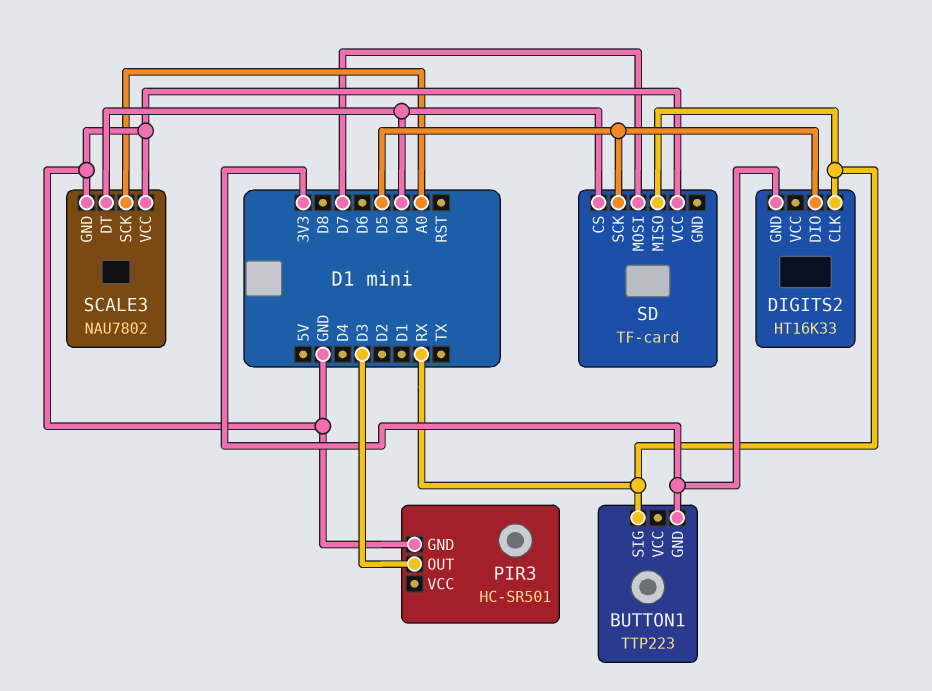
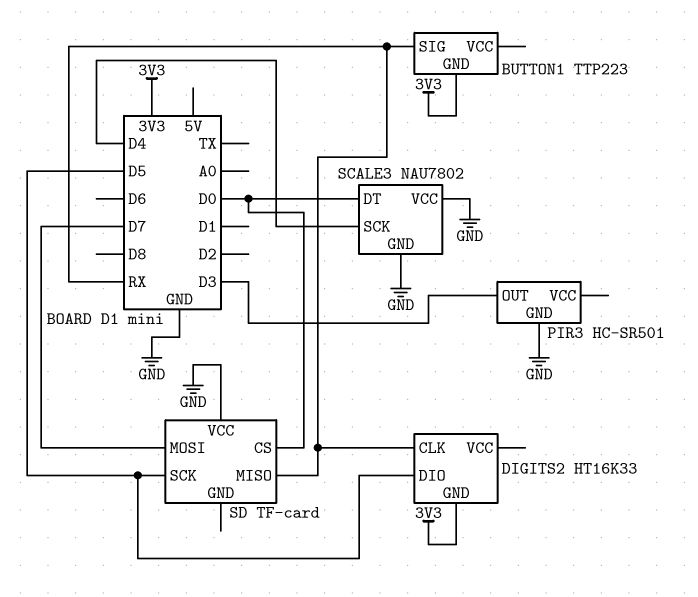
SCALE3 pin SCK: A0 -> D4

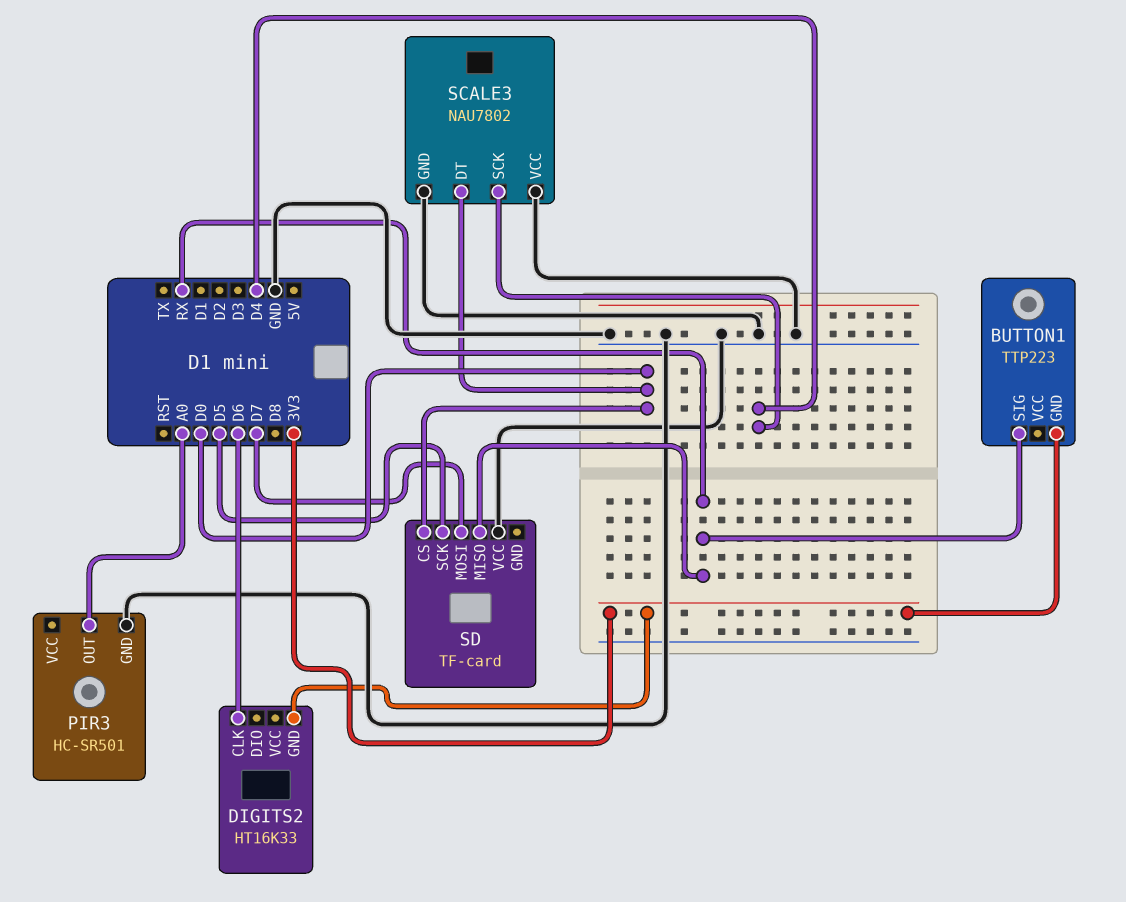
DIGITS2 pin CLK: RX -> D6
DIGITS2 pin DIO: D5 -> none
PIR3 pin OUT: D3 -> A0

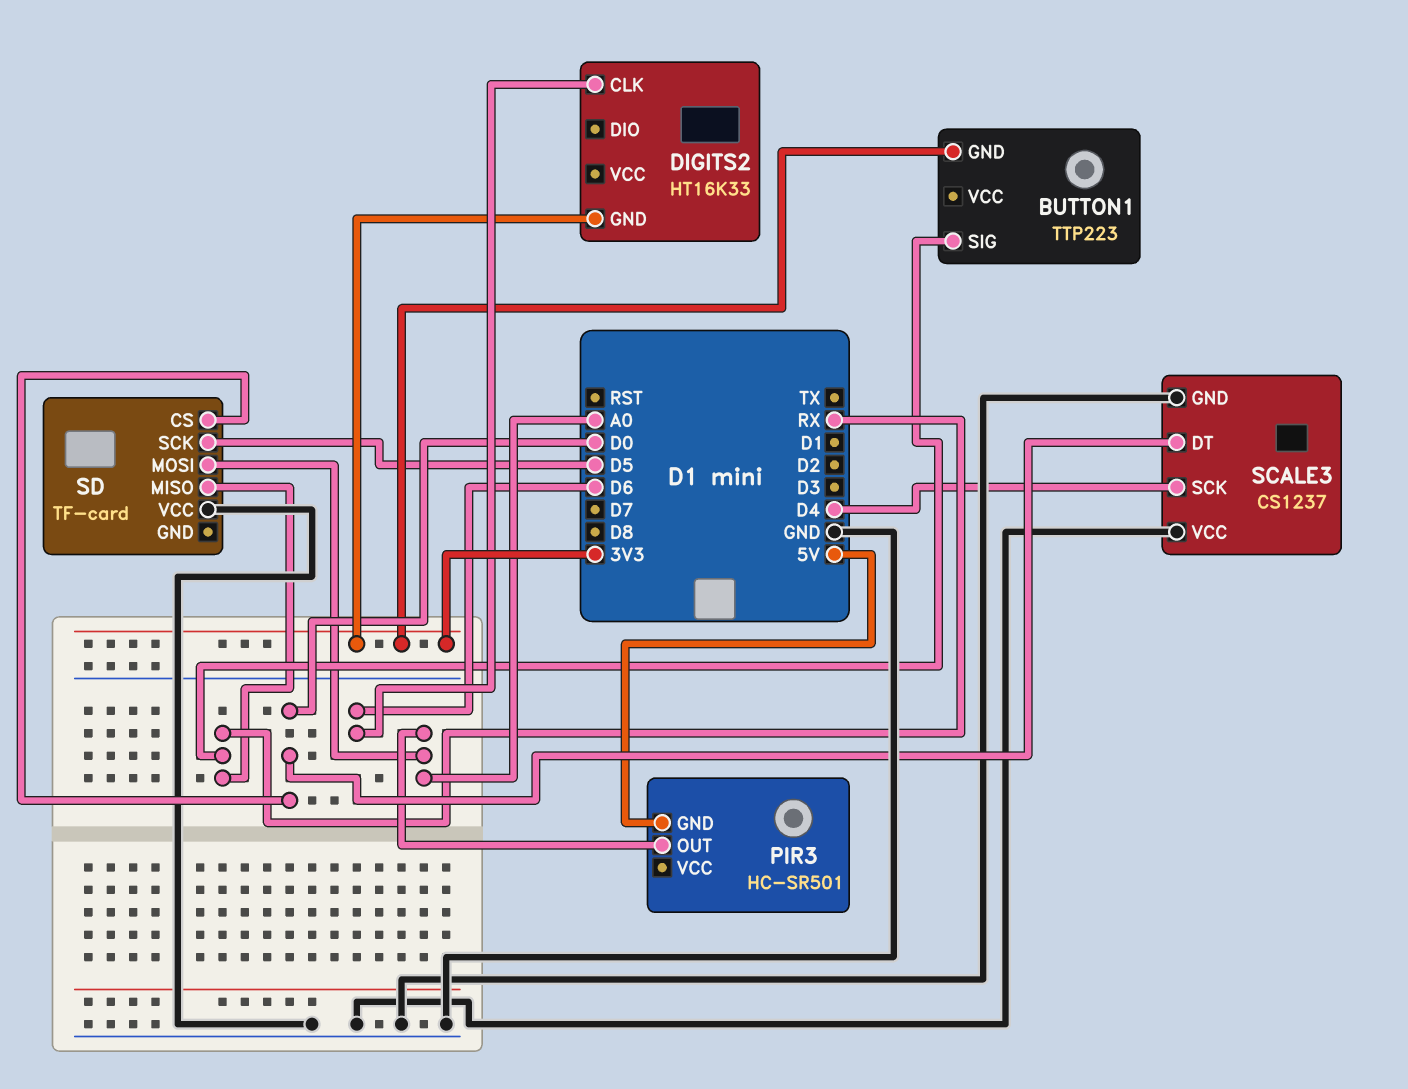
PIR3 pin GND: GND -> 5V
SCALE3: NAU7802 -> CS1237
SD pin MOSI: D7 -> A0

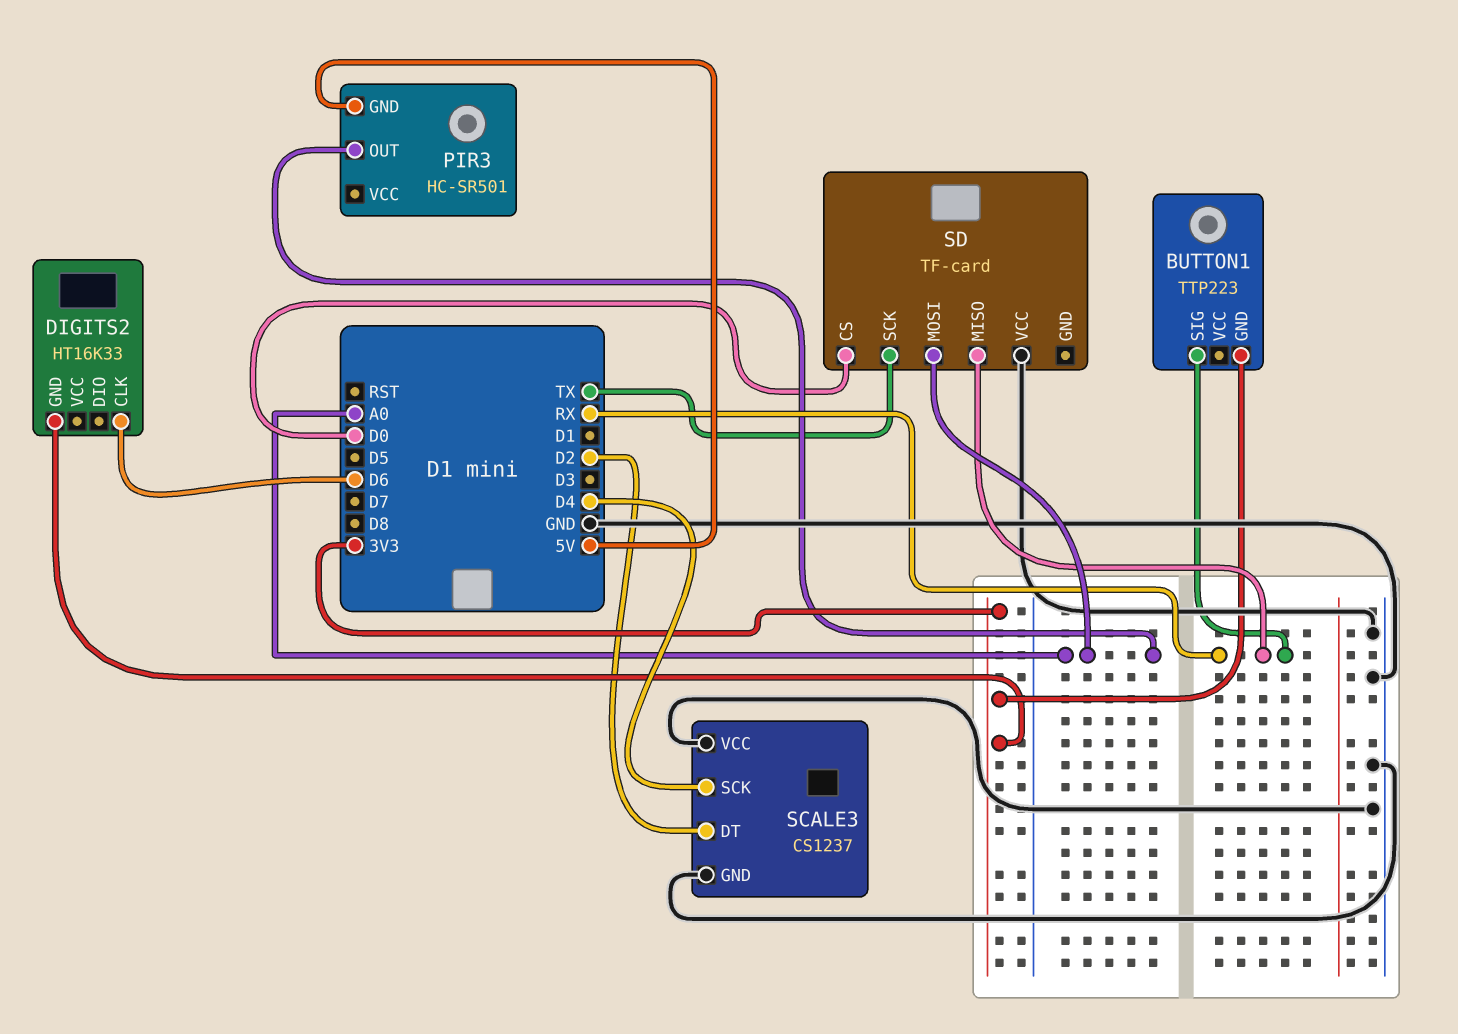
SCALE3 pin DT: D0 -> D2
SD pin SCK: D5 -> TX

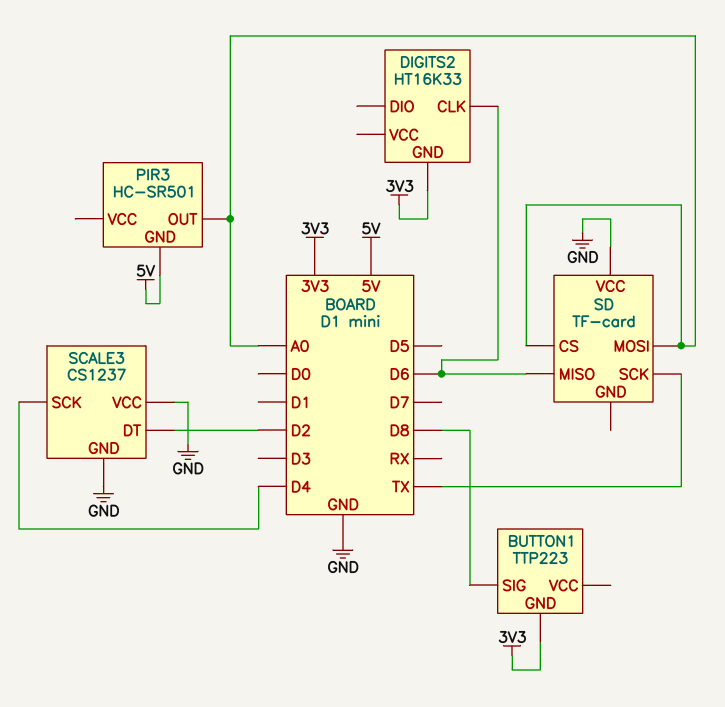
BUTTON1 pin SIG: RX -> D8
SD pin CS: D0 -> A0
SD pin MISO: RX -> D6

